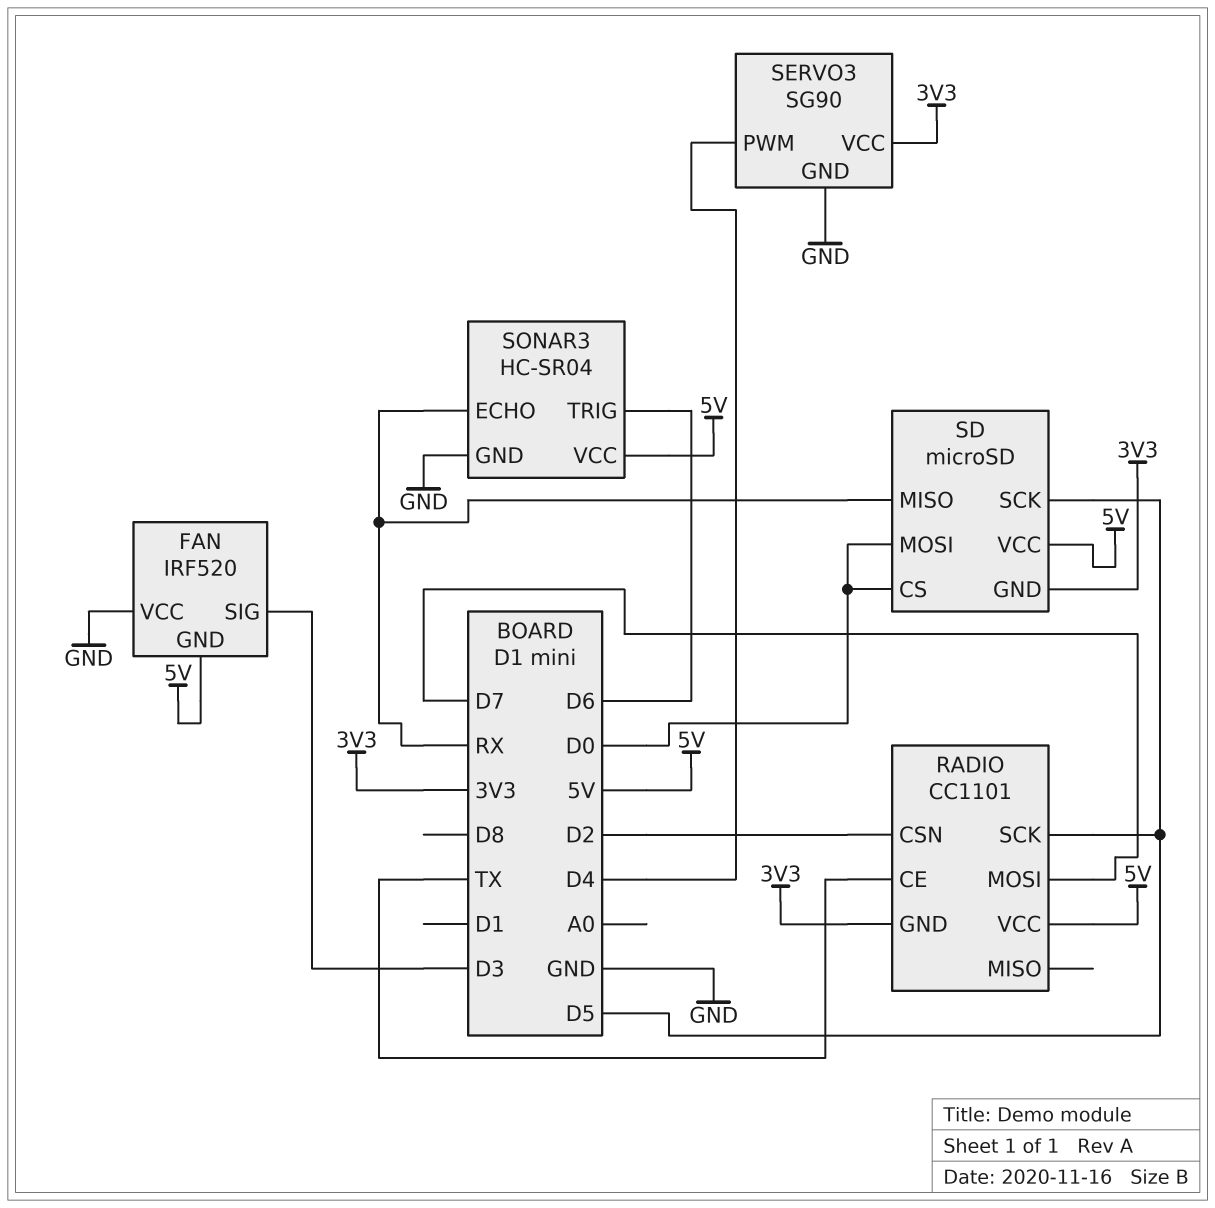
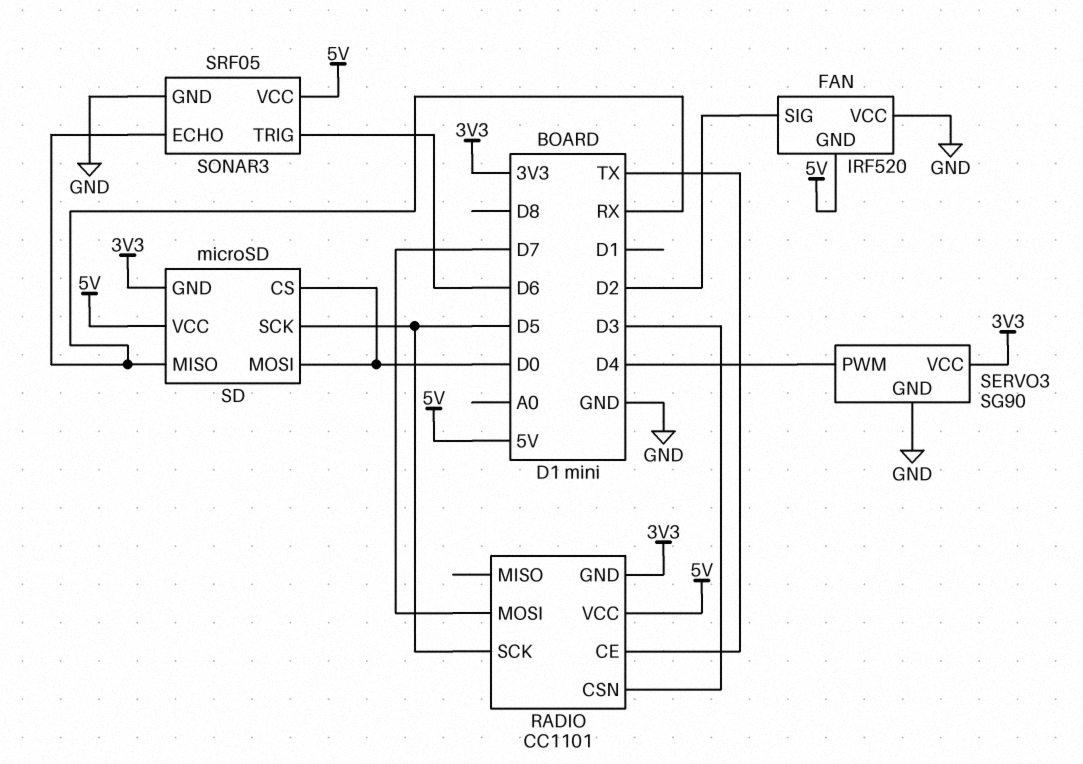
FAN pin SIG: D3 -> D2
RADIO pin CSN: D2 -> D3
SONAR3: HC-SR04 -> SRF05

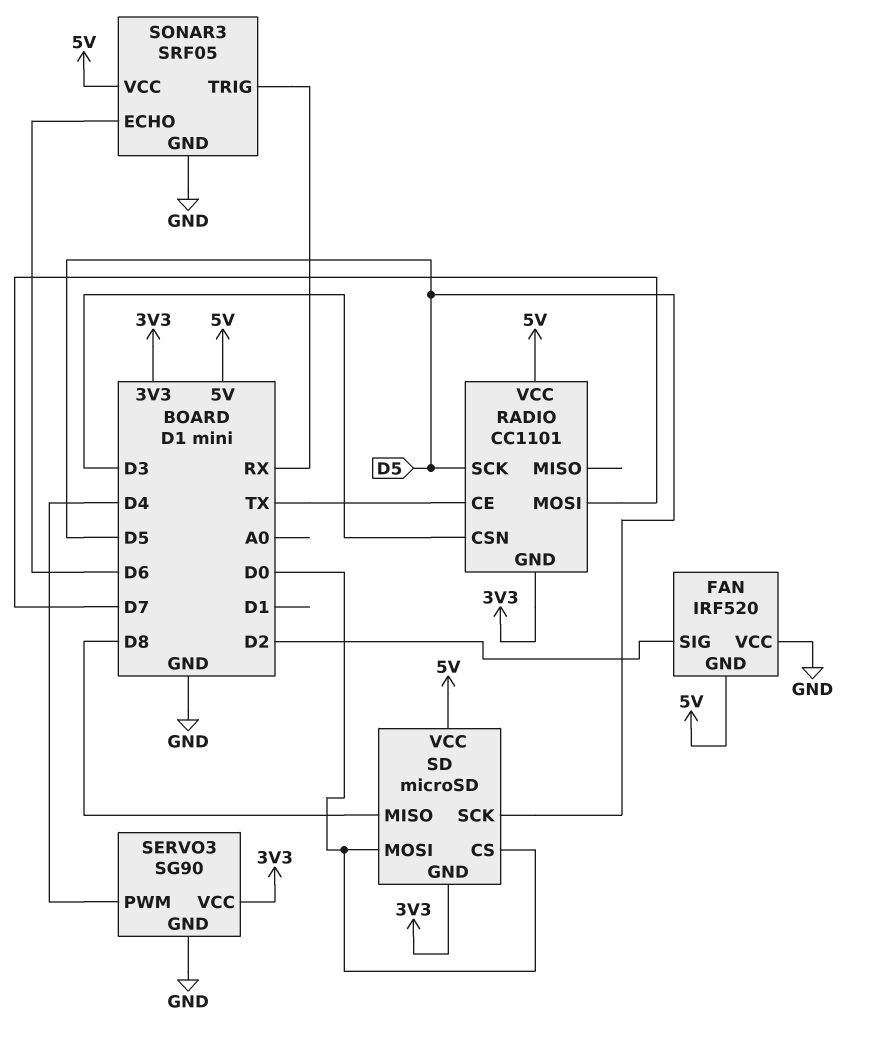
SD pin MISO: RX -> D8
SONAR3 pin ECHO: RX -> D6
SONAR3 pin TRIG: D6 -> RX

